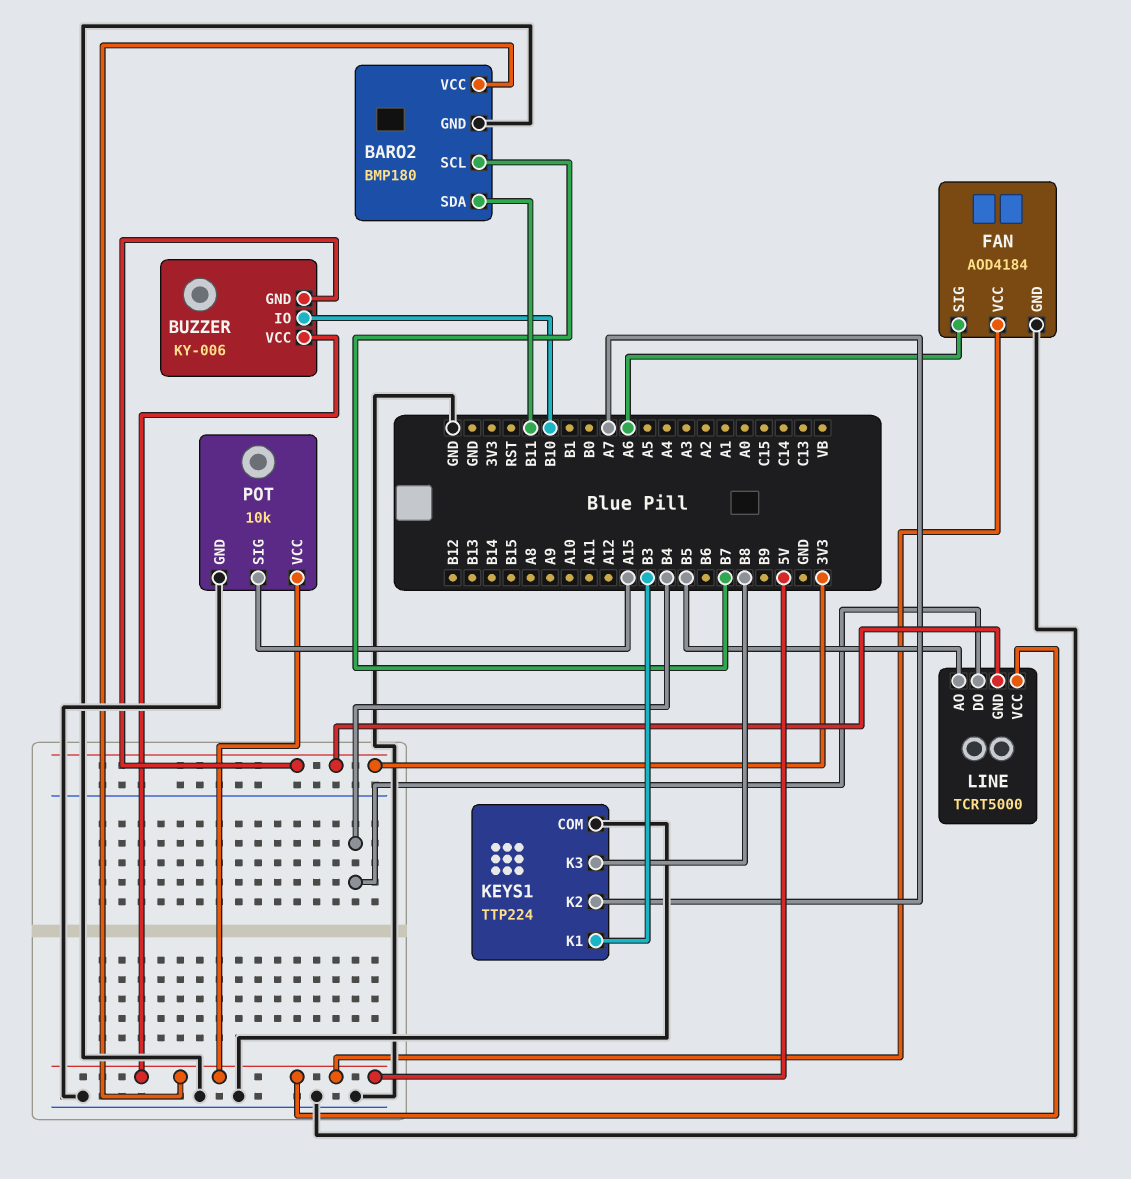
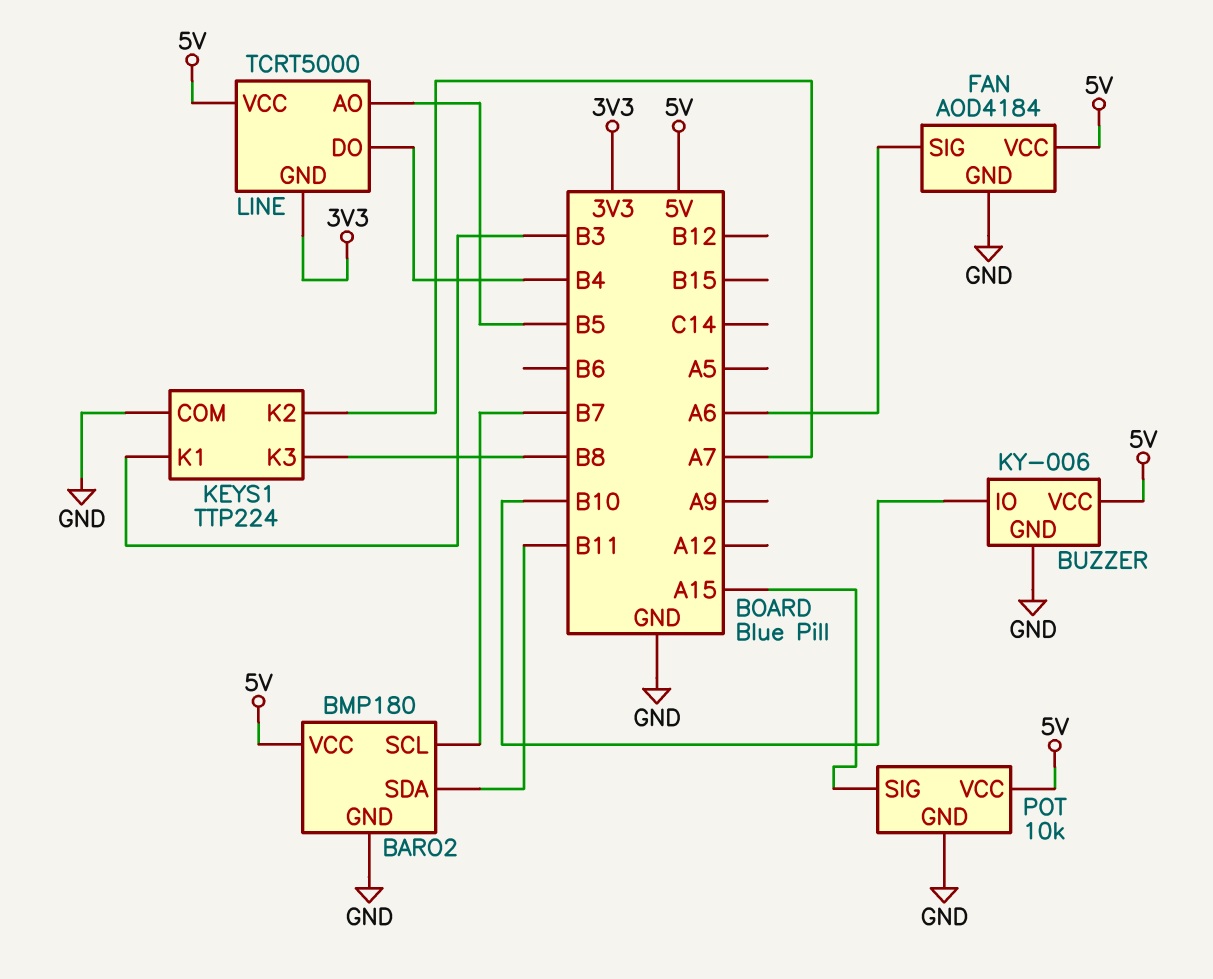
BUZZER pin GND: 3V3 -> GND

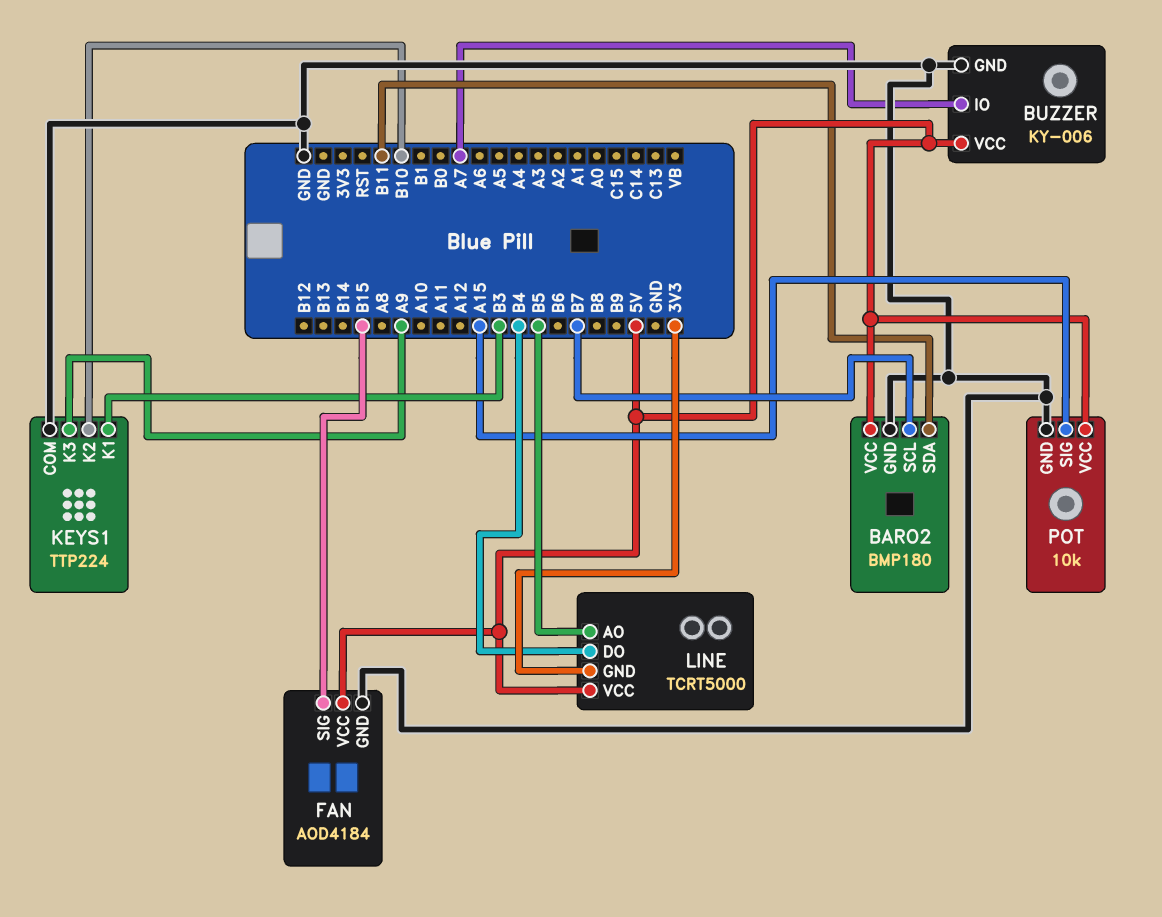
BUZZER pin IO: B10 -> A7
FAN pin SIG: A6 -> B15
KEYS1 pin K2: A7 -> B10
KEYS1 pin K3: B8 -> A9

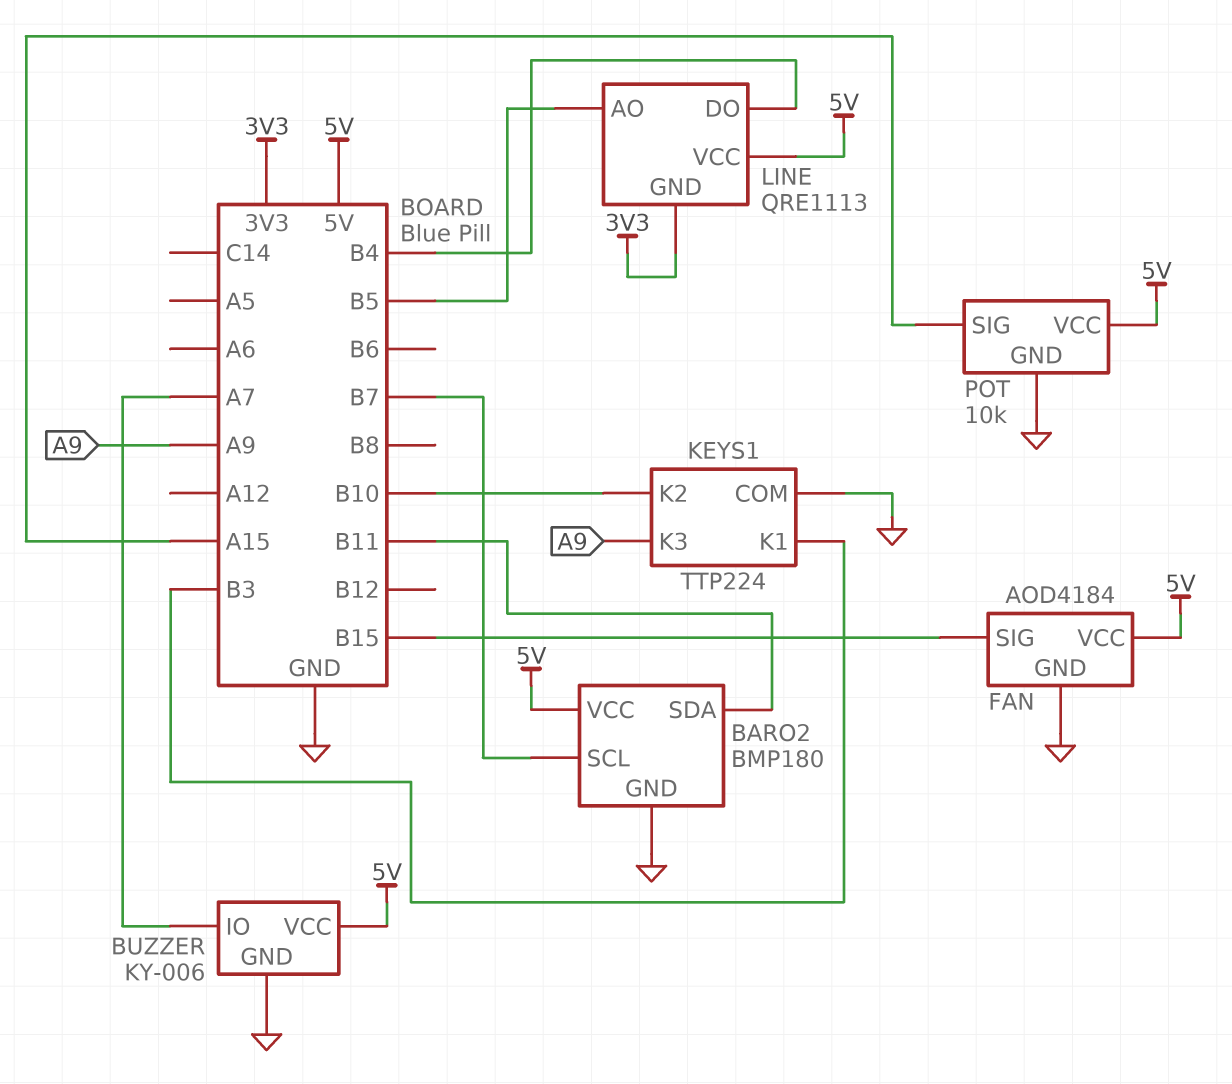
LINE: TCRT5000 -> QRE1113

